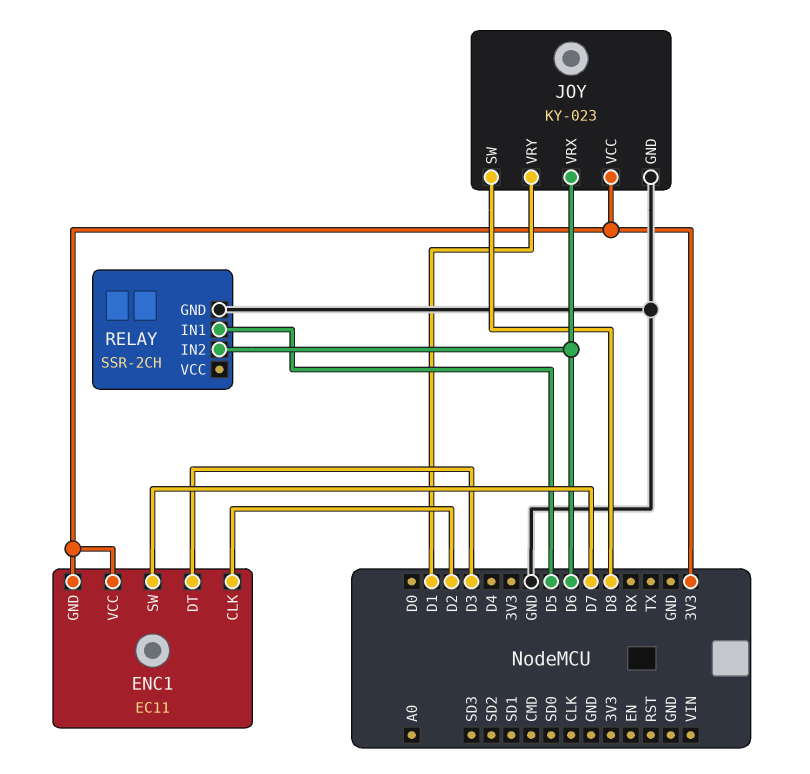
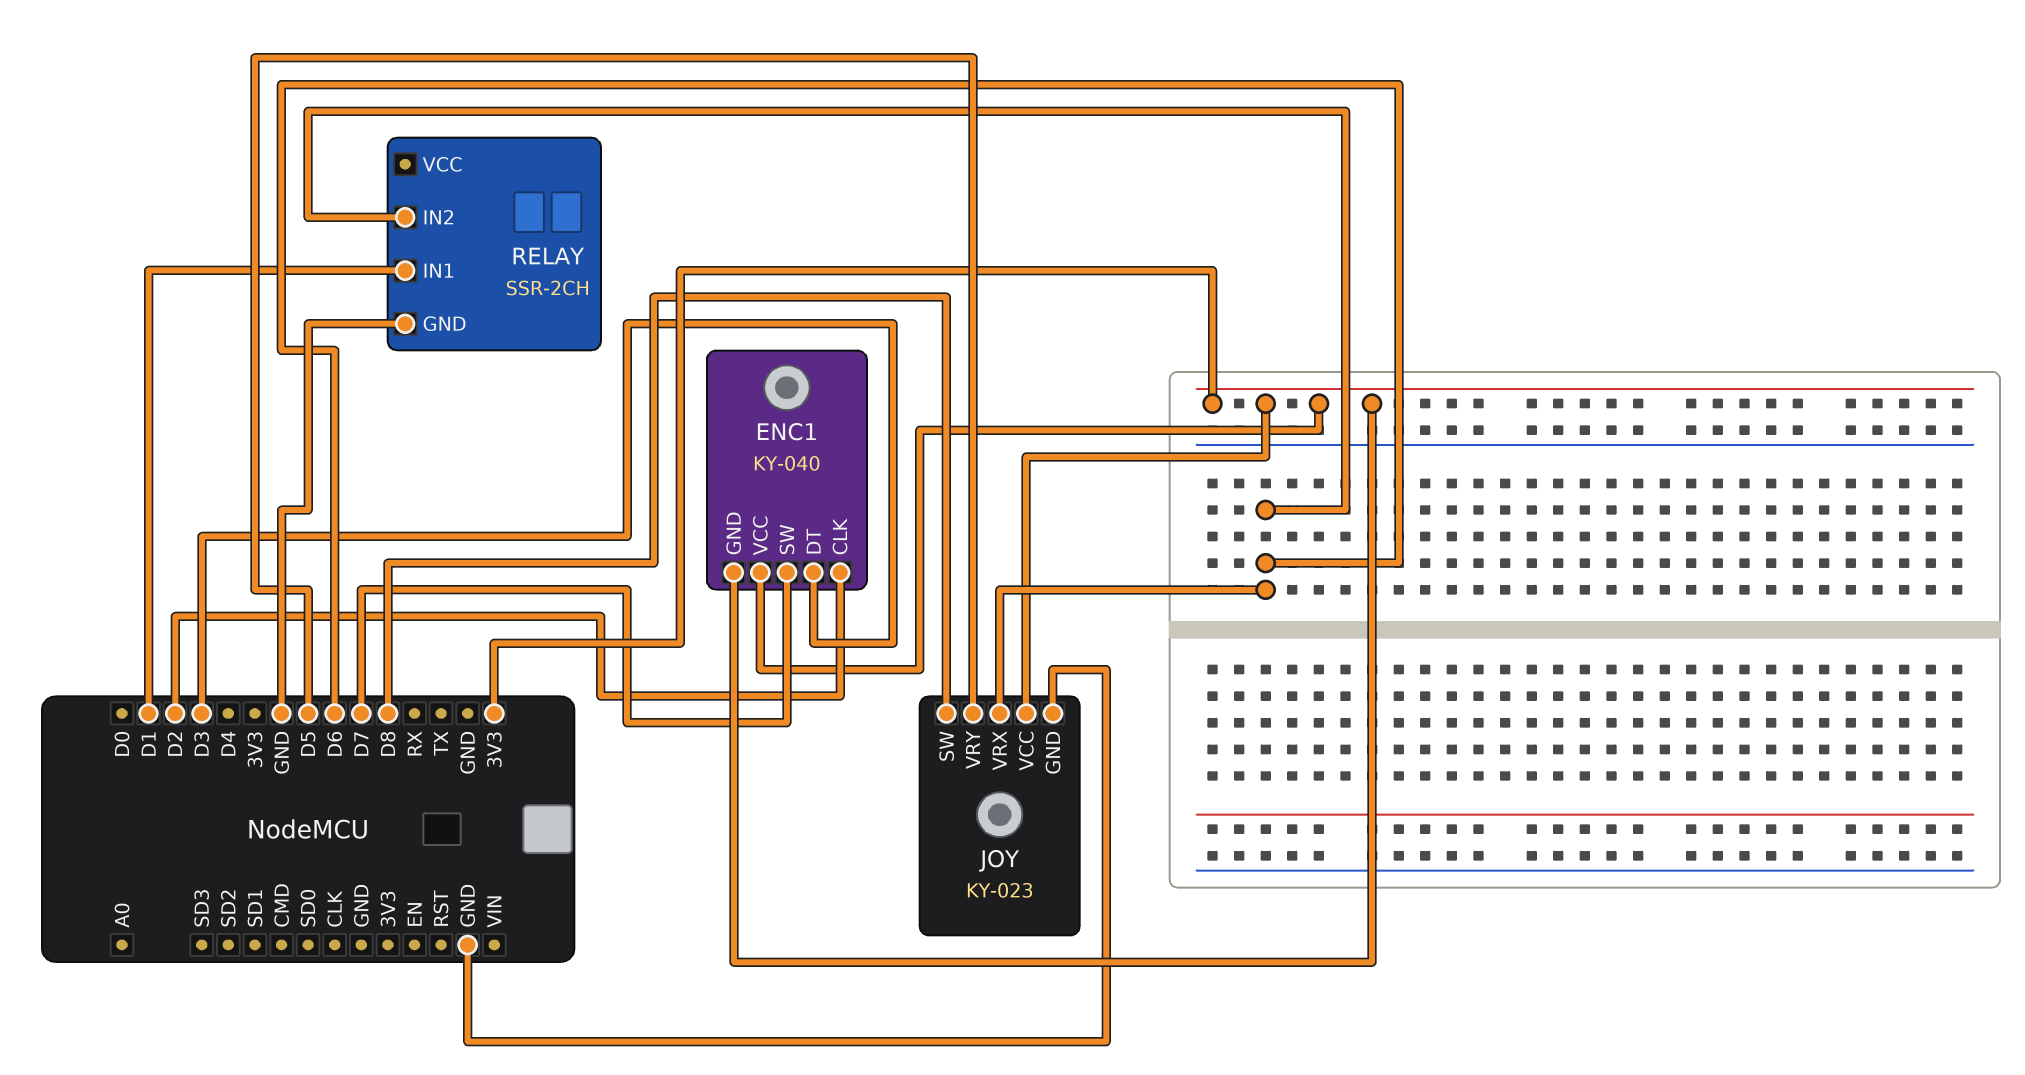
ENC1: EC11 -> KY-040
JOY pin VRY: D1 -> D5
RELAY pin IN1: D5 -> D1

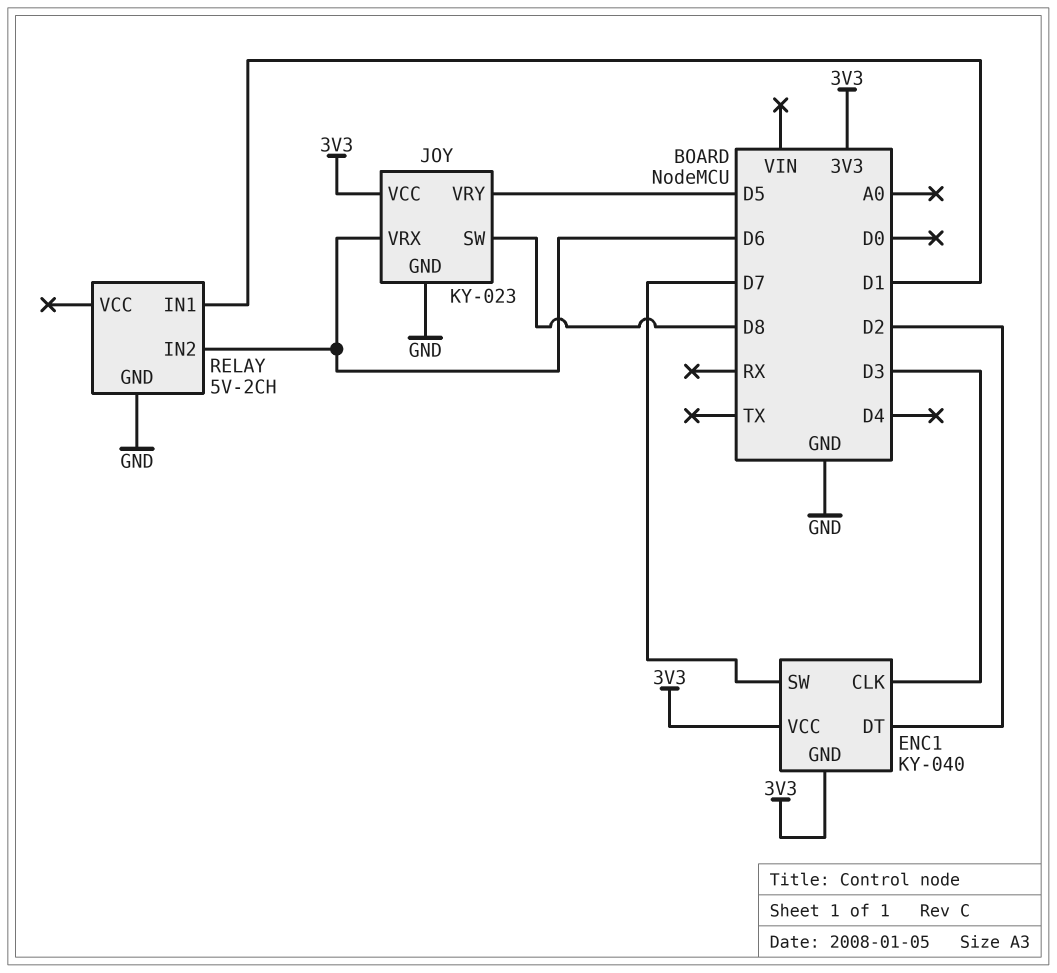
ENC1 pin CLK: D2 -> D3
ENC1 pin DT: D3 -> D2
RELAY: SSR-2CH -> 5V-2CH

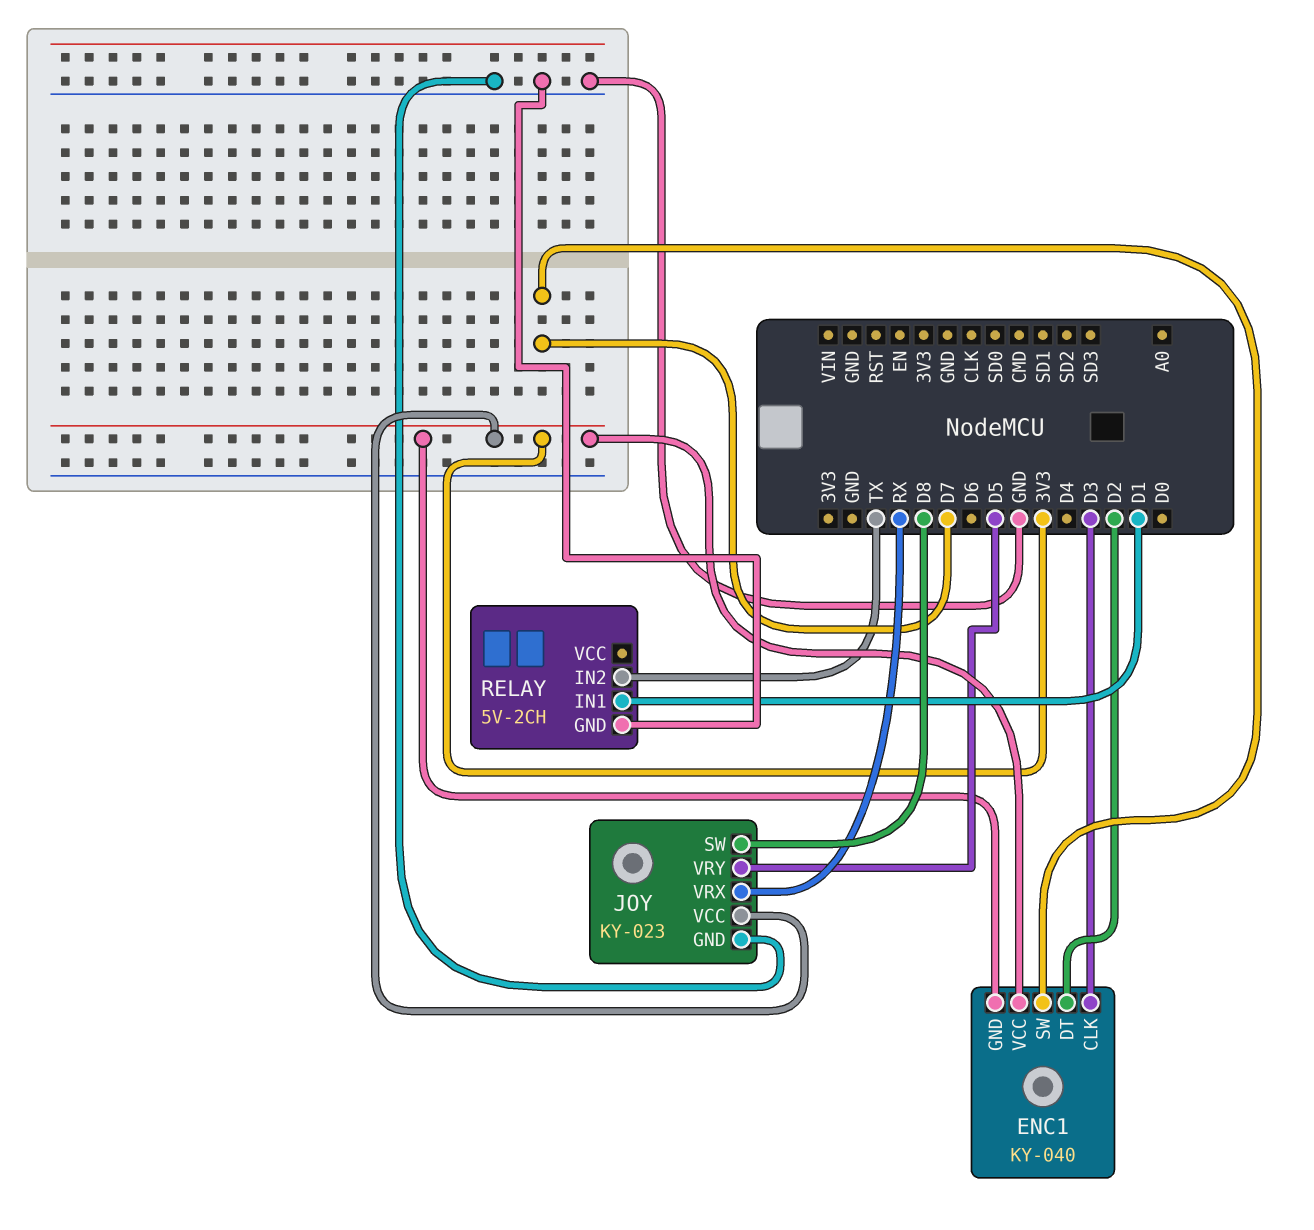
JOY pin VRX: D6 -> RX
RELAY pin IN2: D6 -> TX

